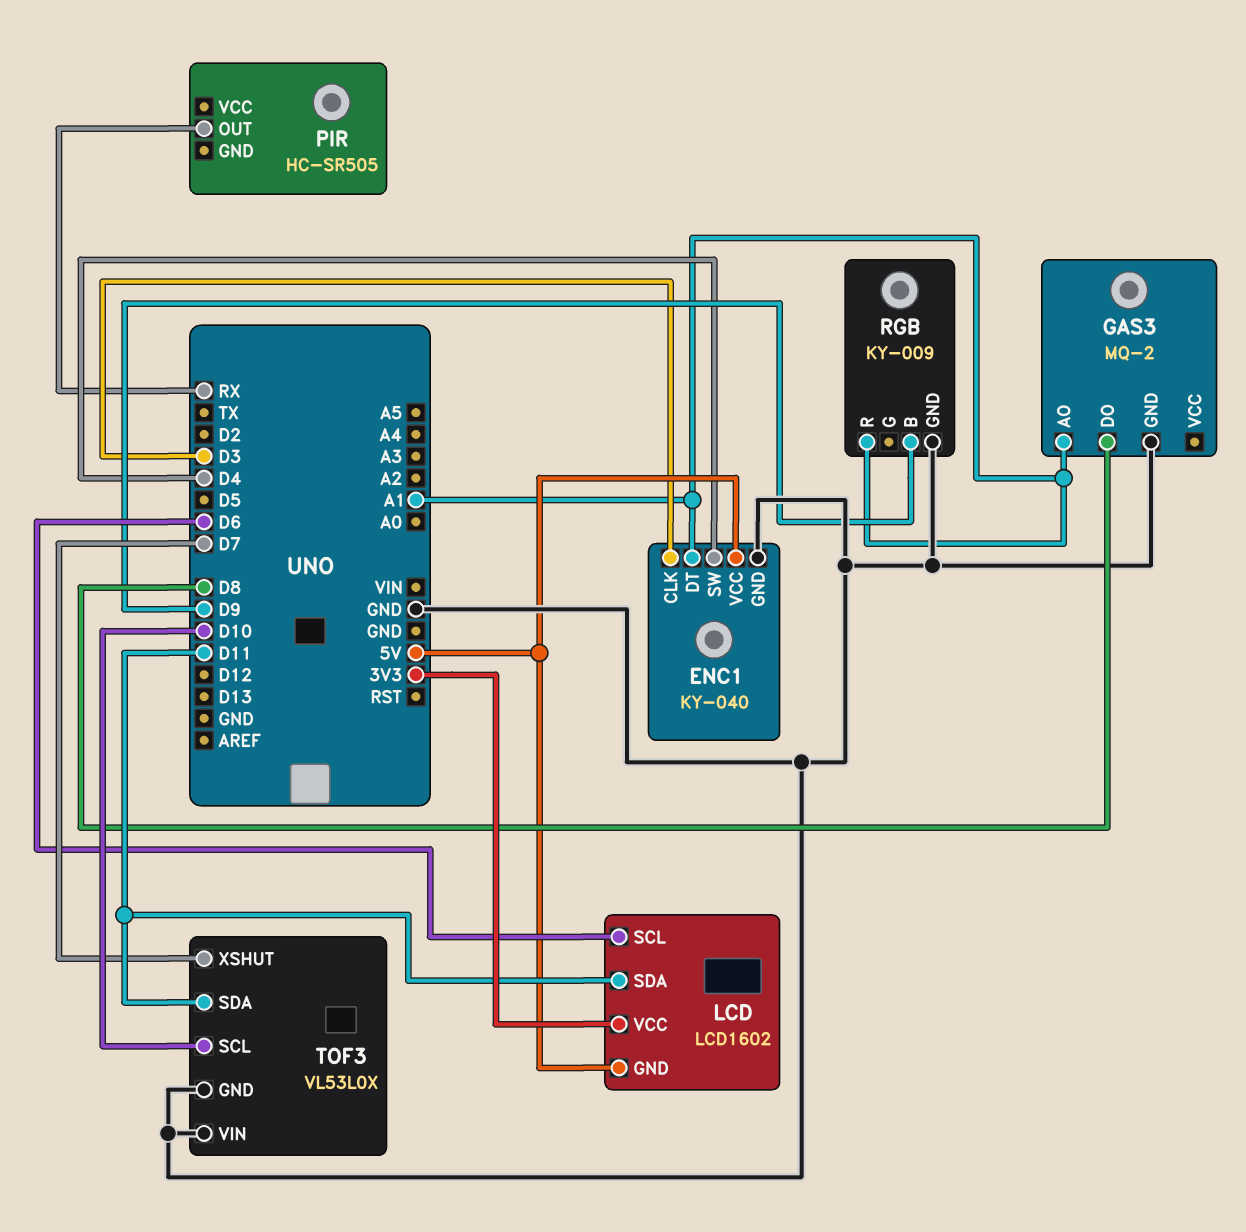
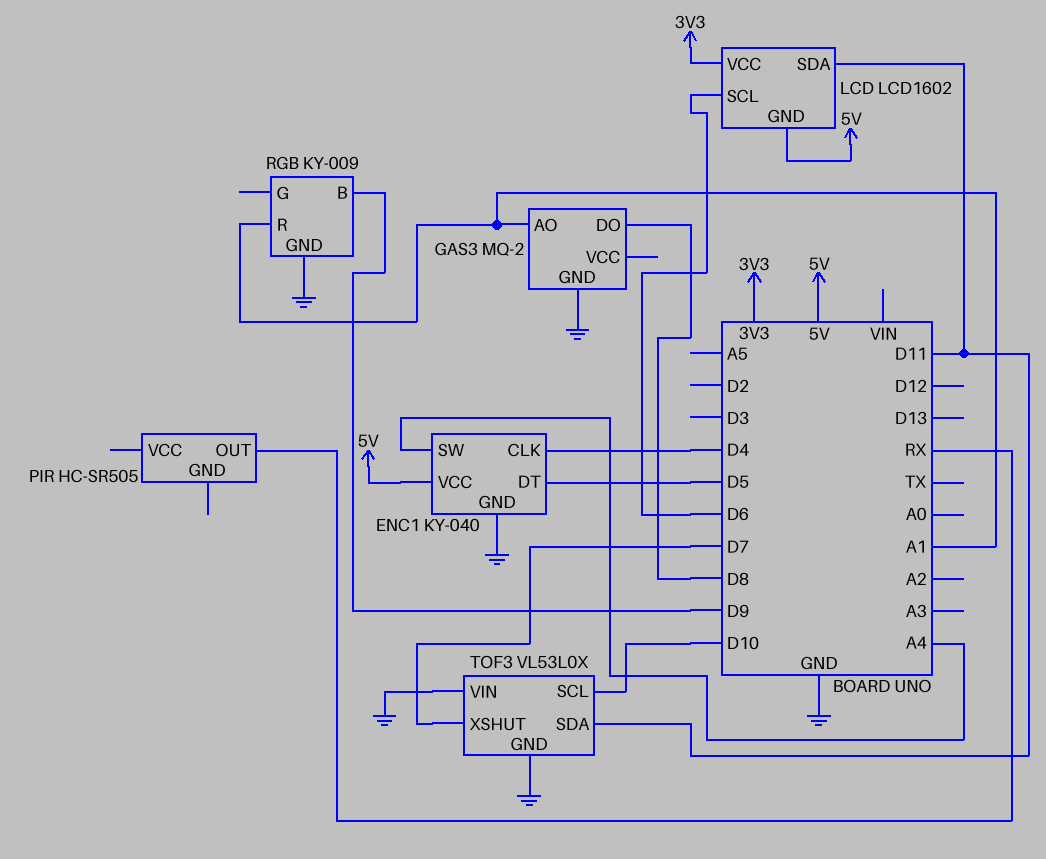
ENC1 pin CLK: D3 -> D4
ENC1 pin DT: A1 -> D5
ENC1 pin SW: D4 -> A4

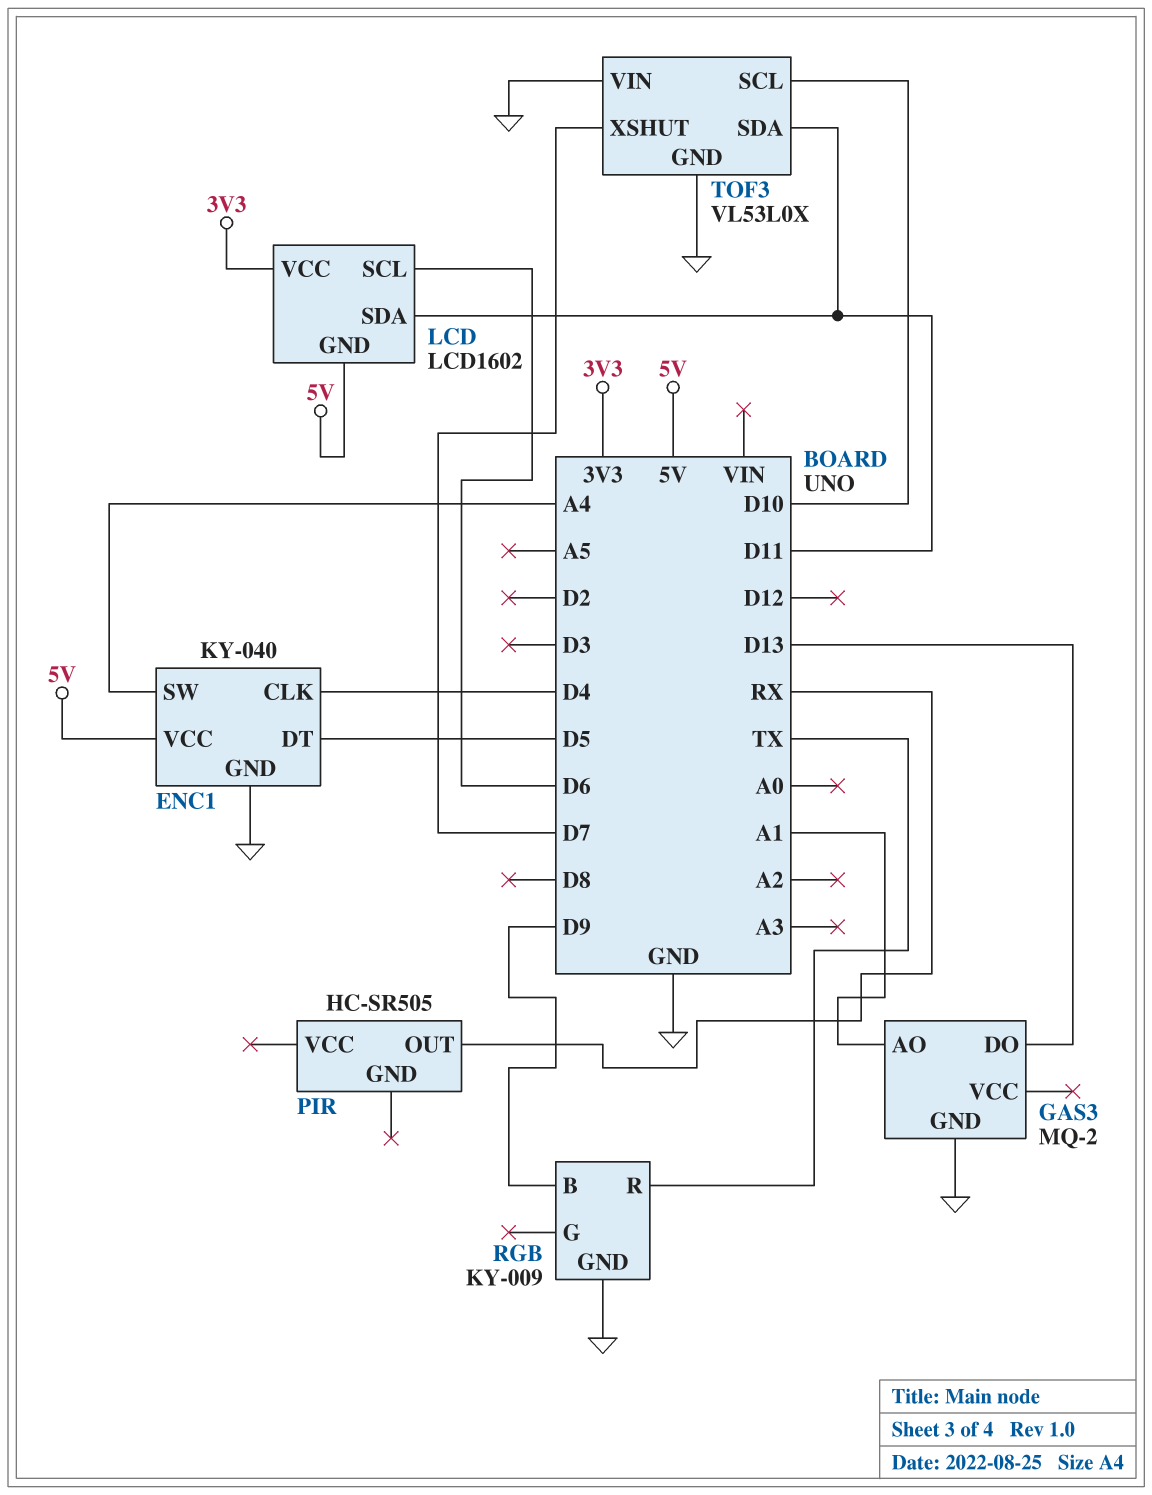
GAS3 pin DO: D8 -> D13
RGB pin R: A1 -> TX

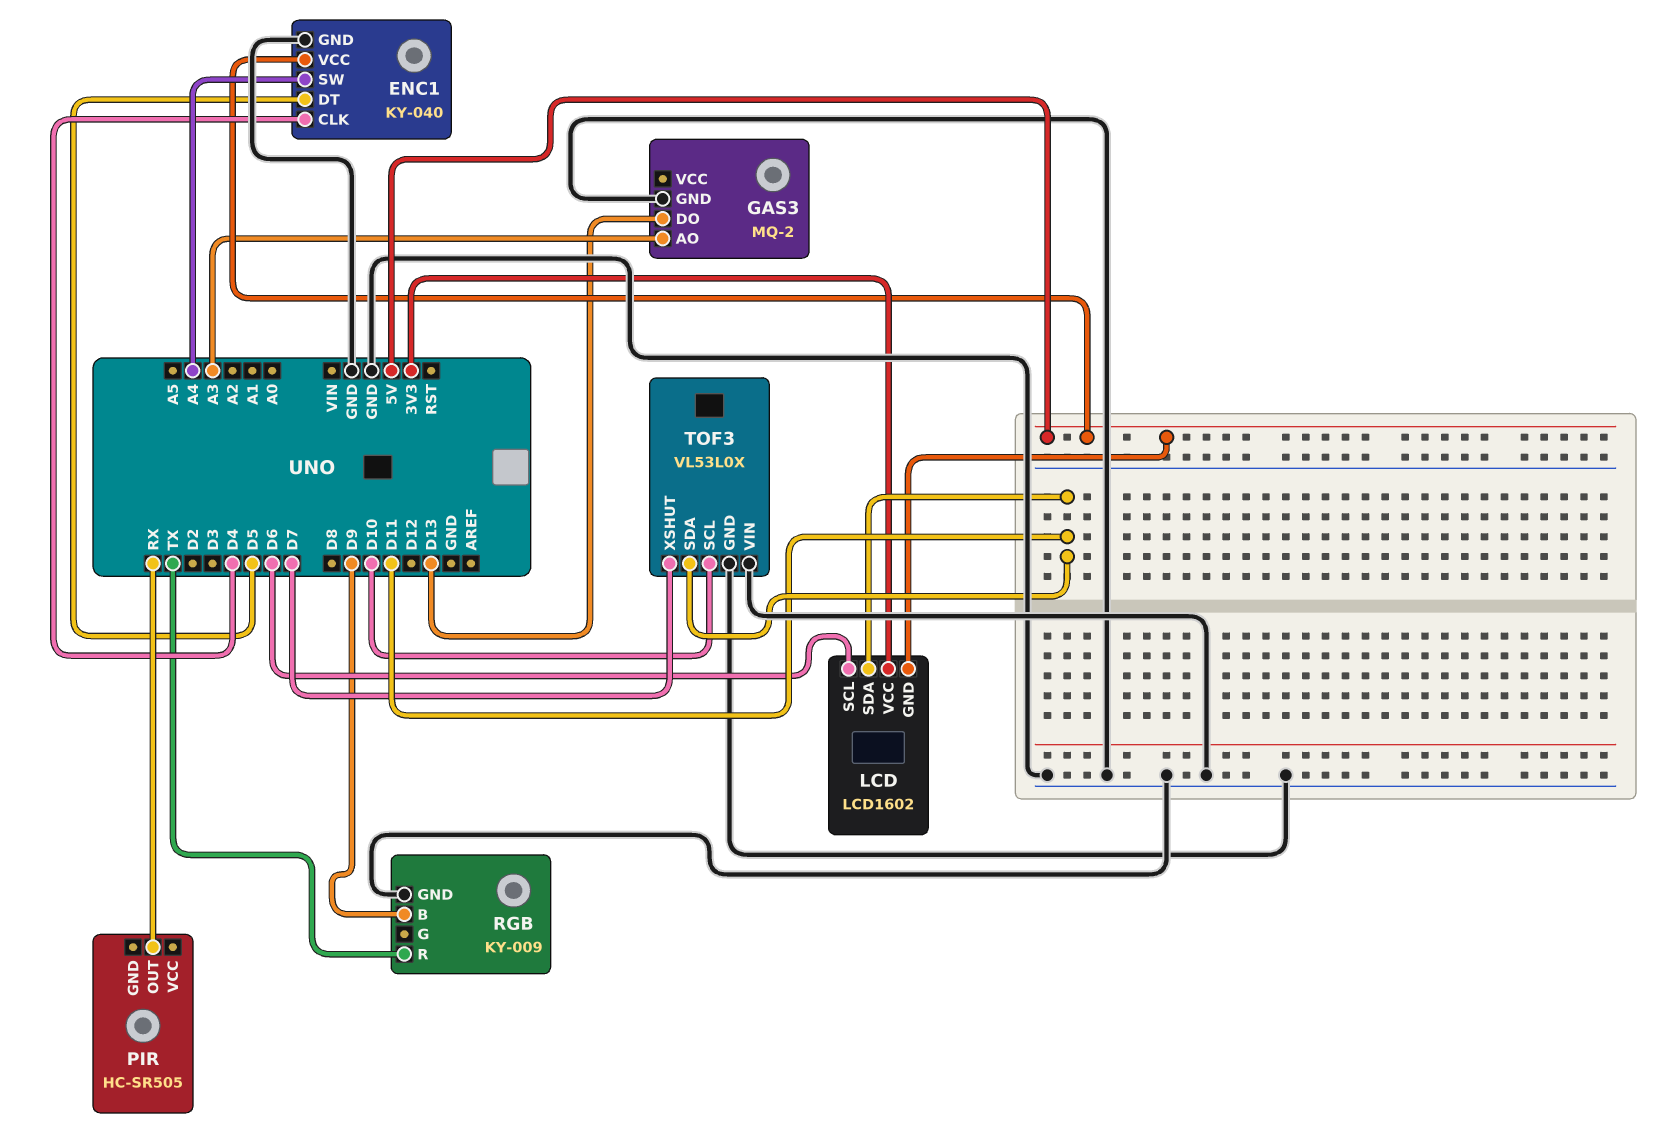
GAS3 pin AO: A1 -> A3

